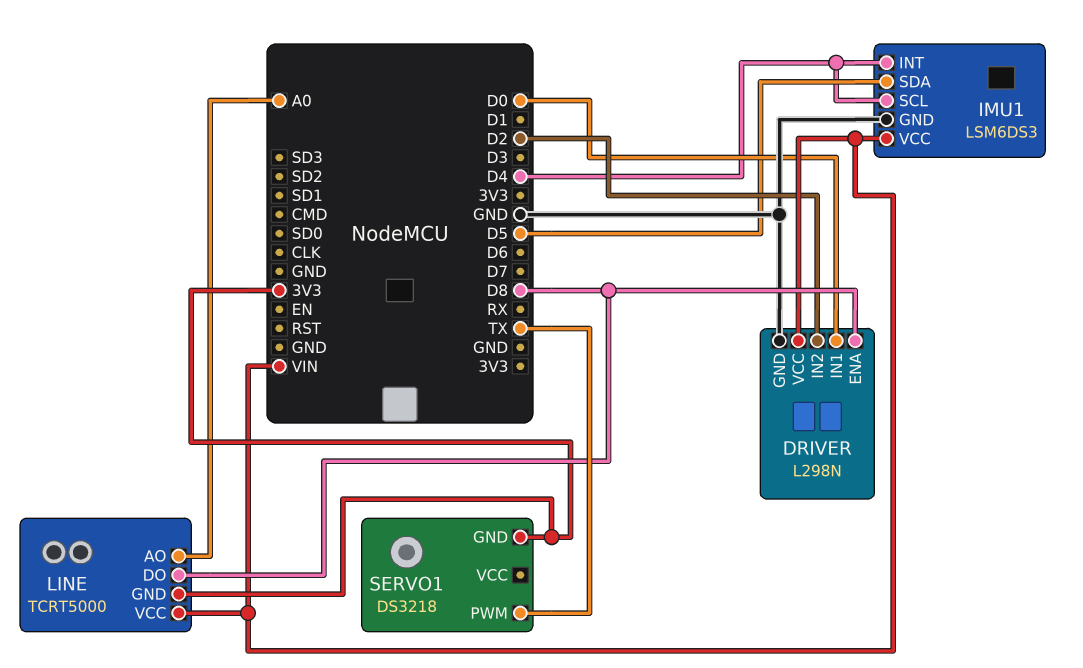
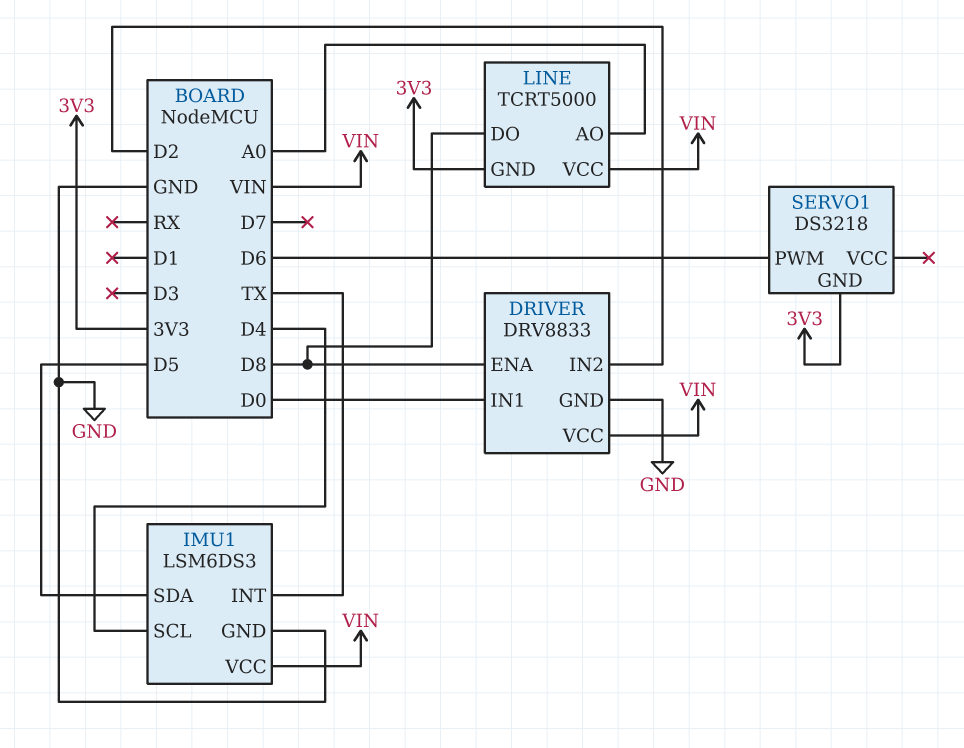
DRIVER: L298N -> DRV8833
IMU1 pin INT: D4 -> TX
SERVO1 pin PWM: TX -> D6

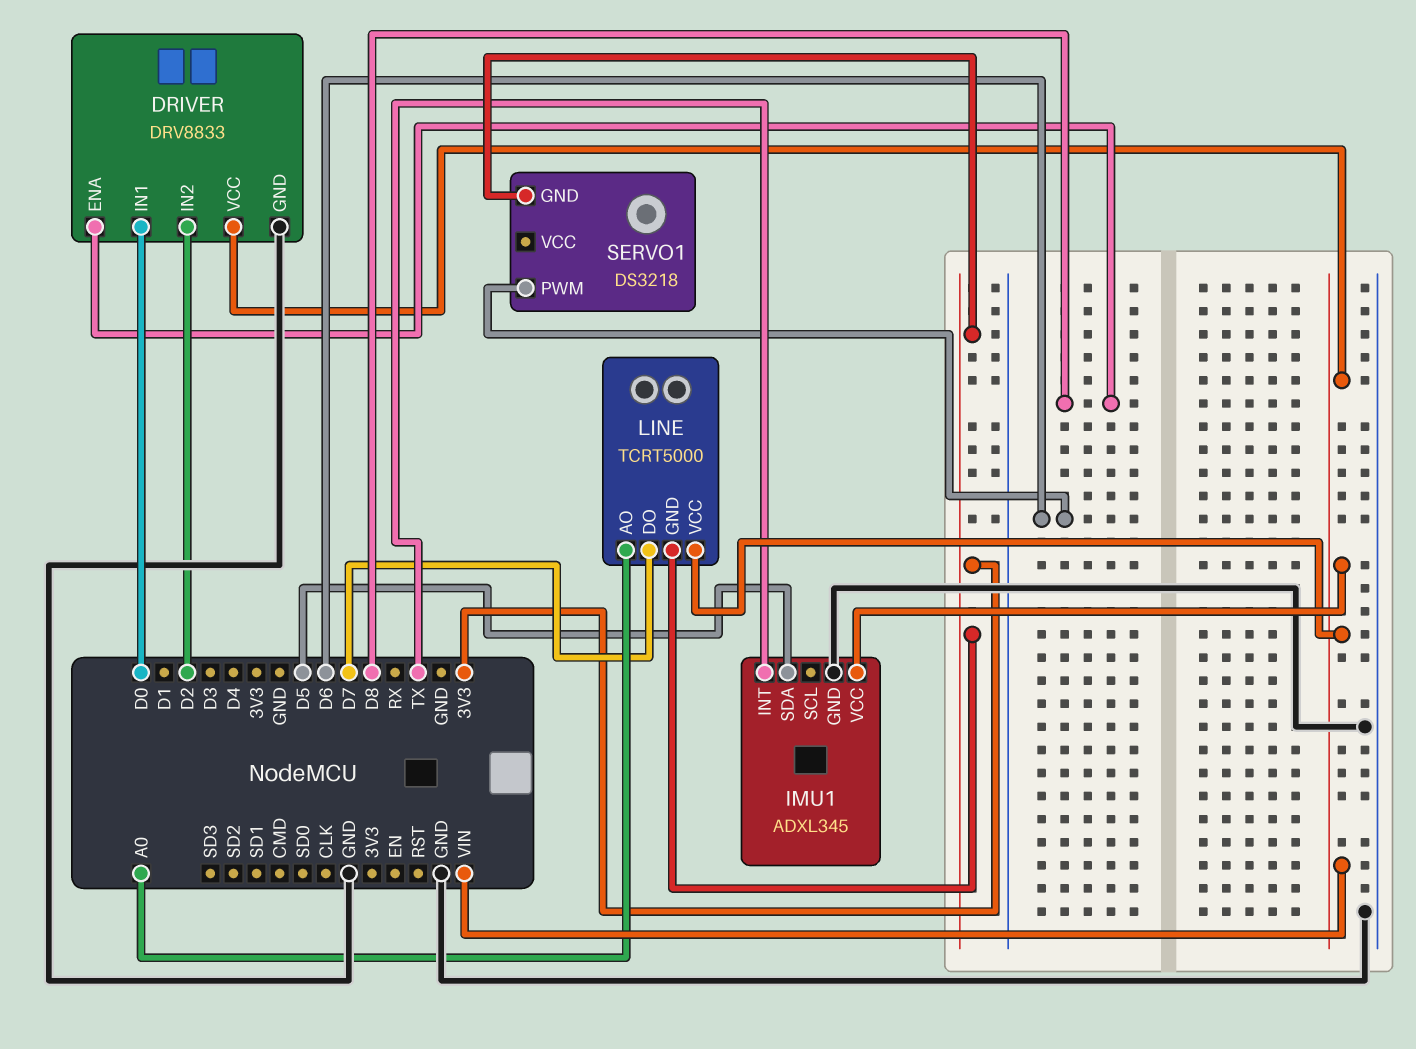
IMU1: LSM6DS3 -> ADXL345
IMU1 pin SCL: D4 -> none
LINE pin DO: D8 -> D7

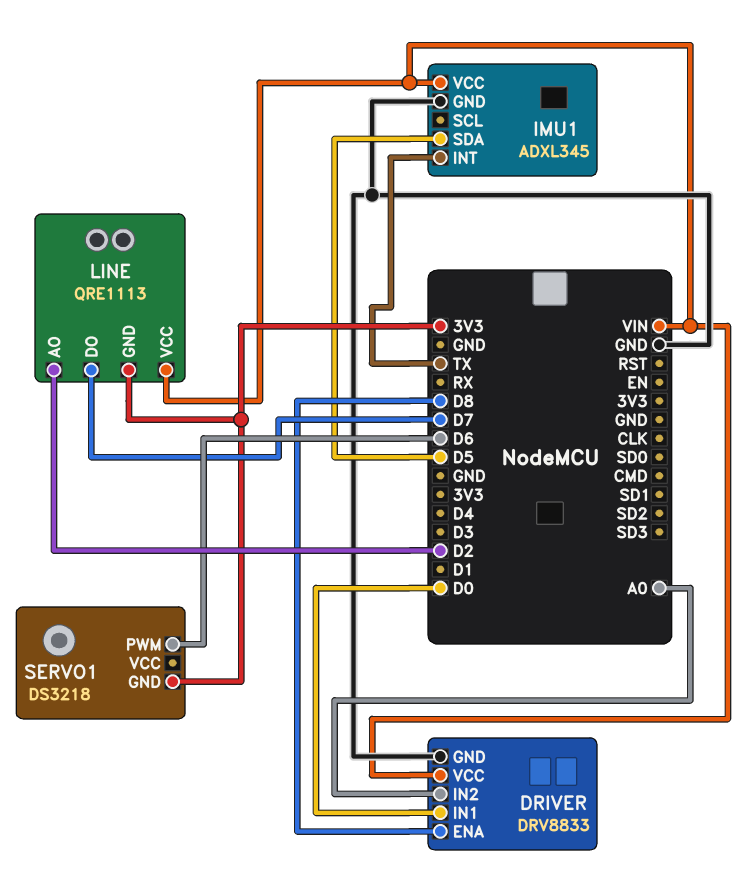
DRIVER pin IN2: D2 -> A0
LINE: TCRT5000 -> QRE1113
LINE pin AO: A0 -> D2

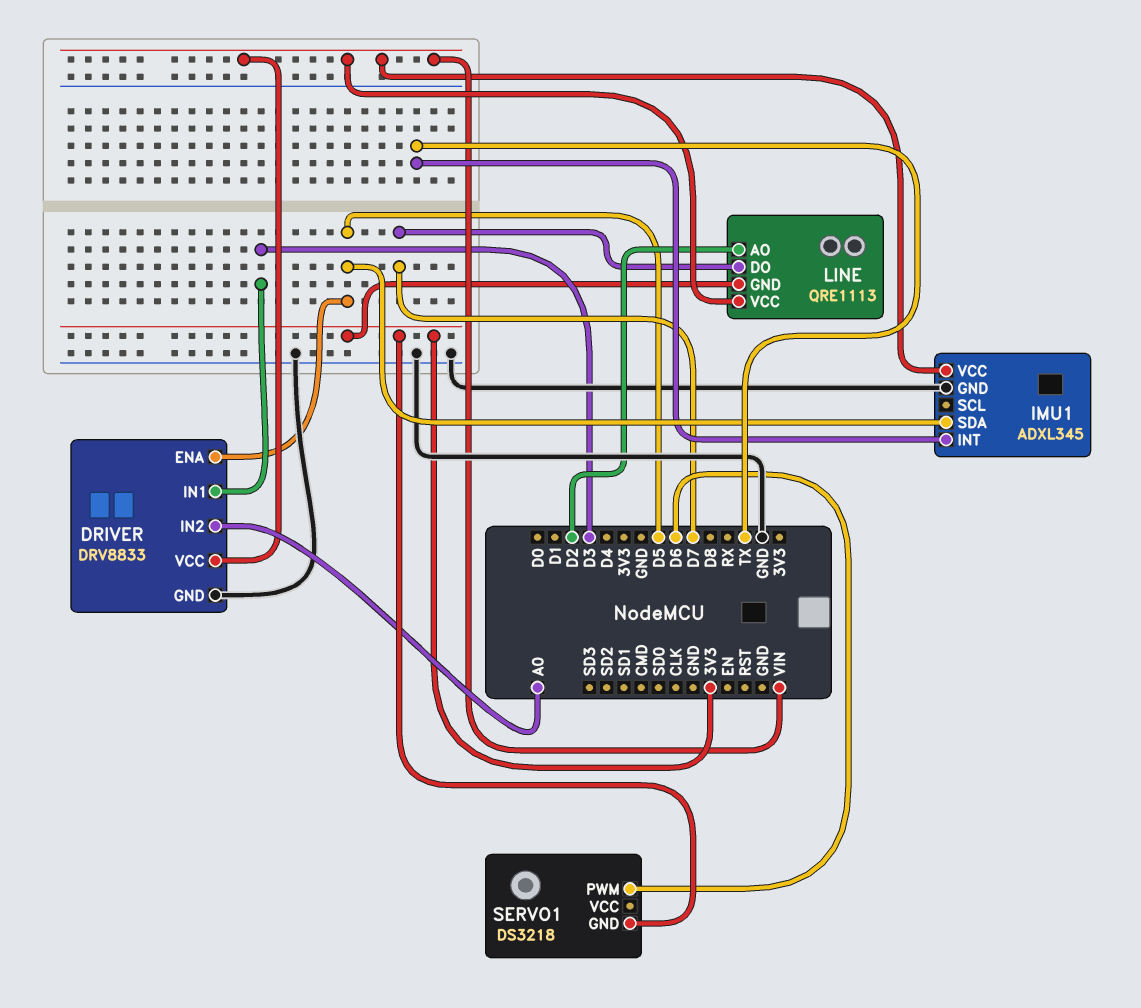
DRIVER pin ENA: D8 -> D5
DRIVER pin IN1: D0 -> D3

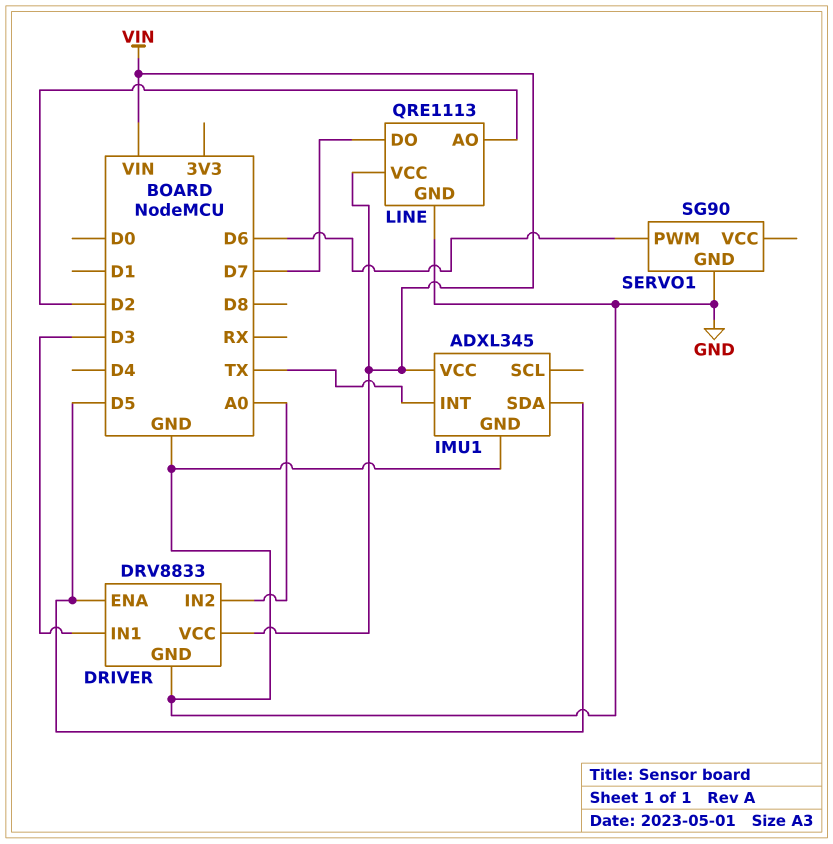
LINE pin GND: 3V3 -> GND
SERVO1: DS3218 -> SG90
SERVO1 pin GND: 3V3 -> GND

